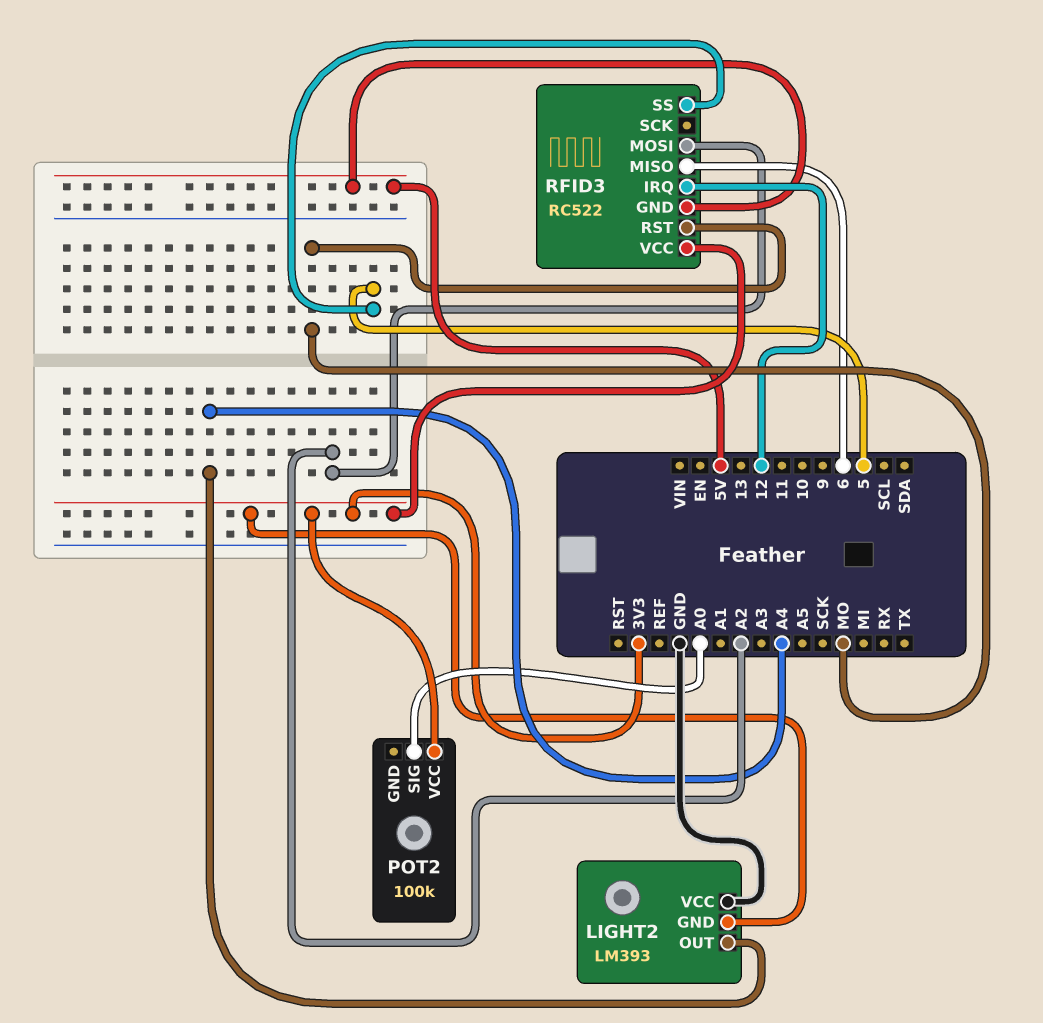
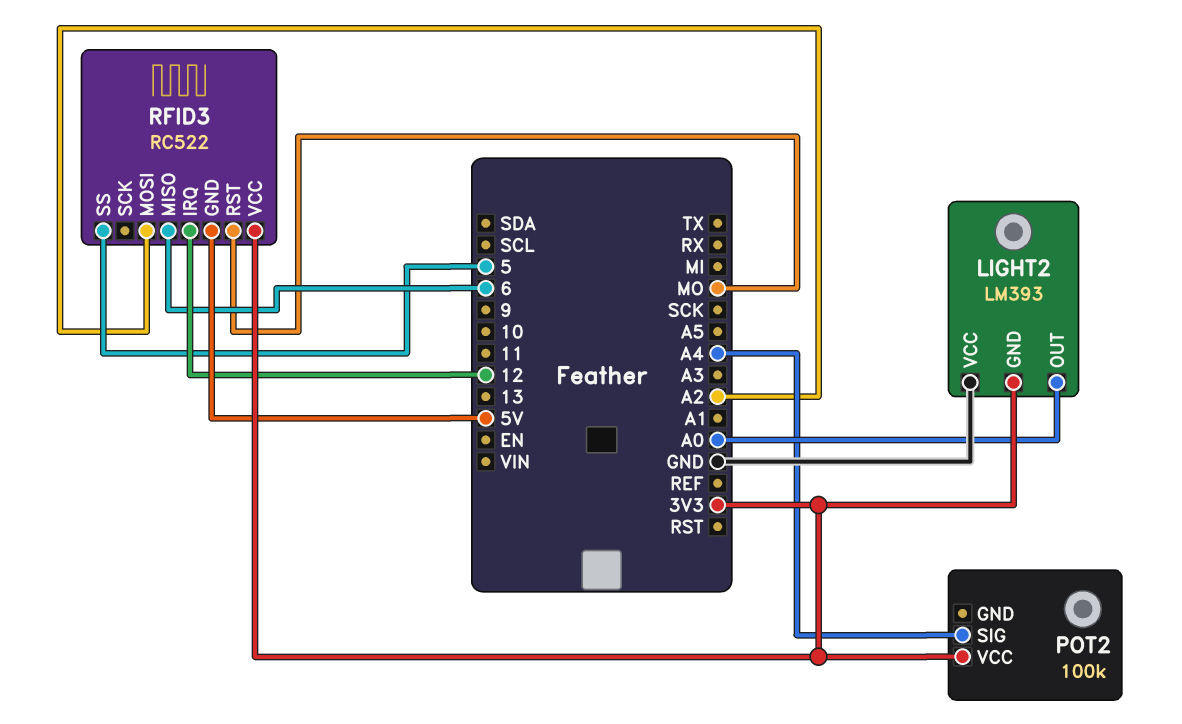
LIGHT2 pin OUT: A4 -> A0
POT2 pin SIG: A0 -> A4

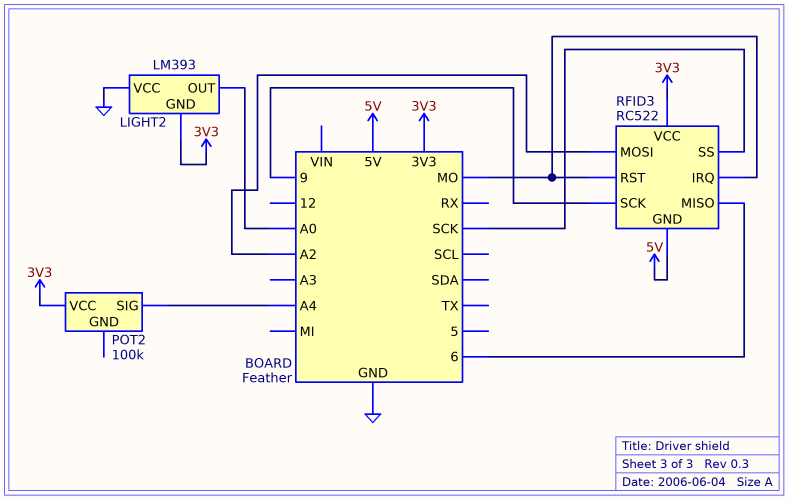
RFID3 pin IRQ: 12 -> MO
RFID3 pin SCK: none -> 9
RFID3 pin SS: 5 -> SCK

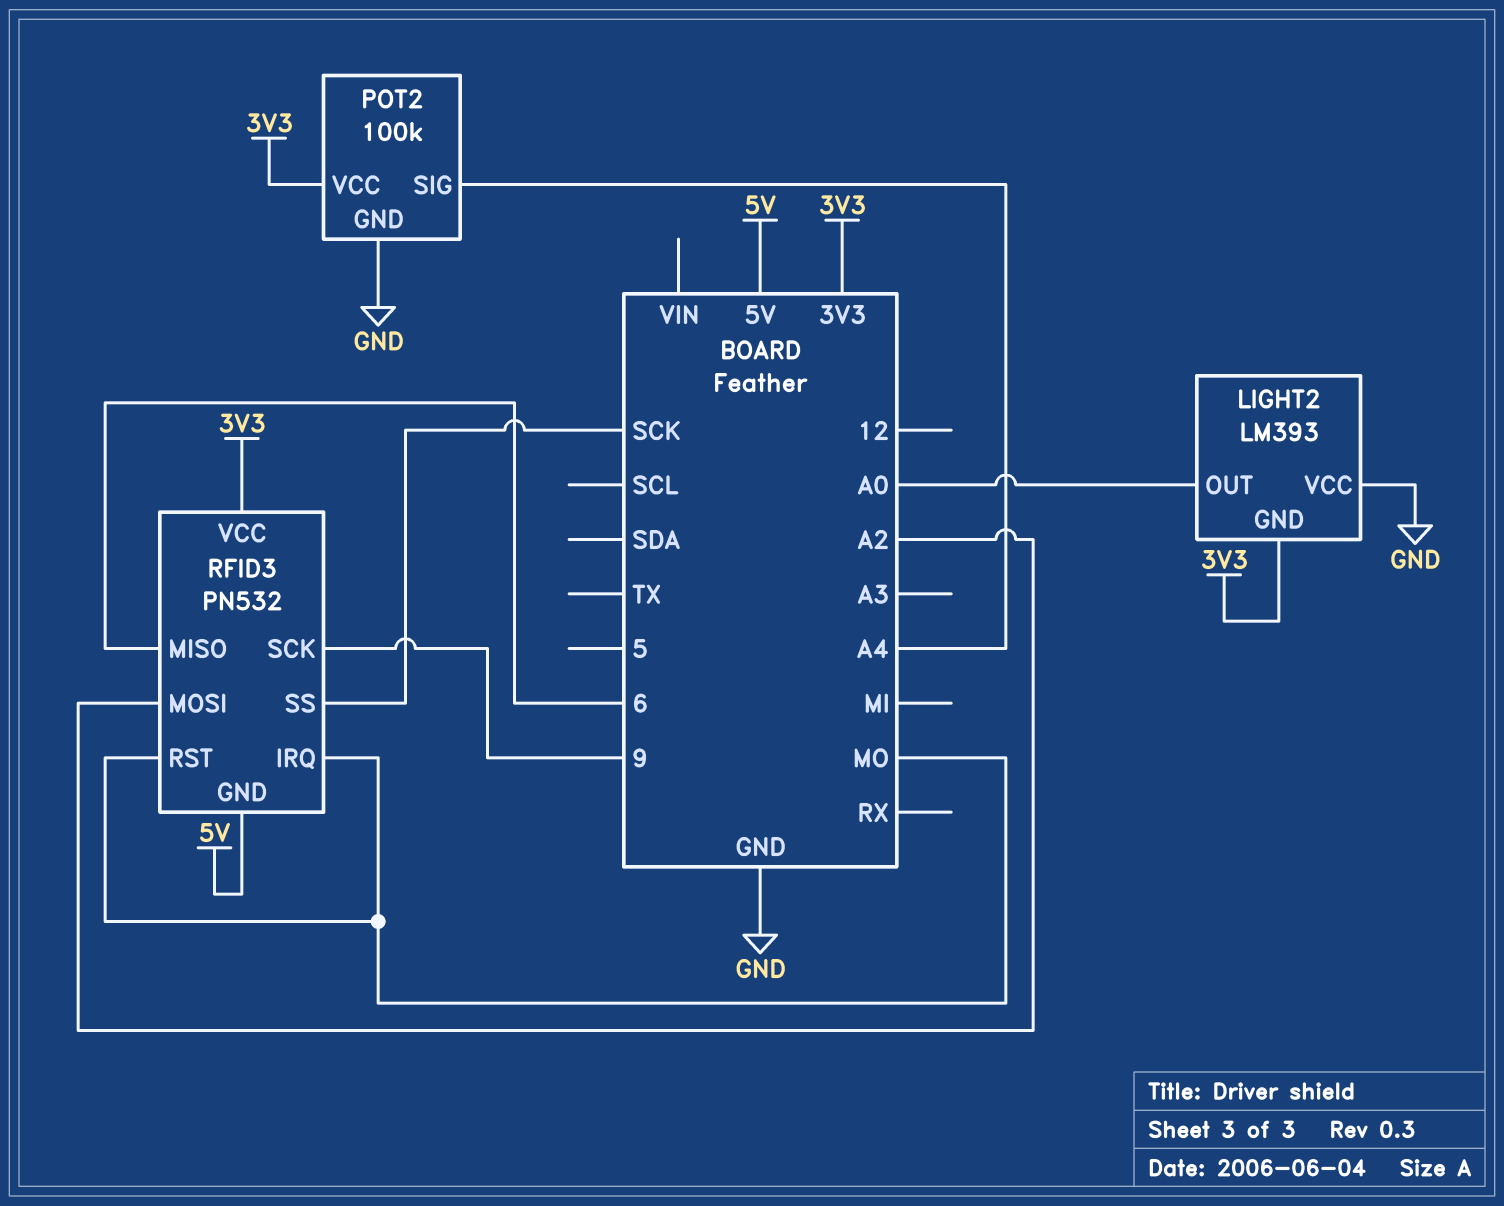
POT2 pin GND: none -> GND
RFID3: RC522 -> PN532

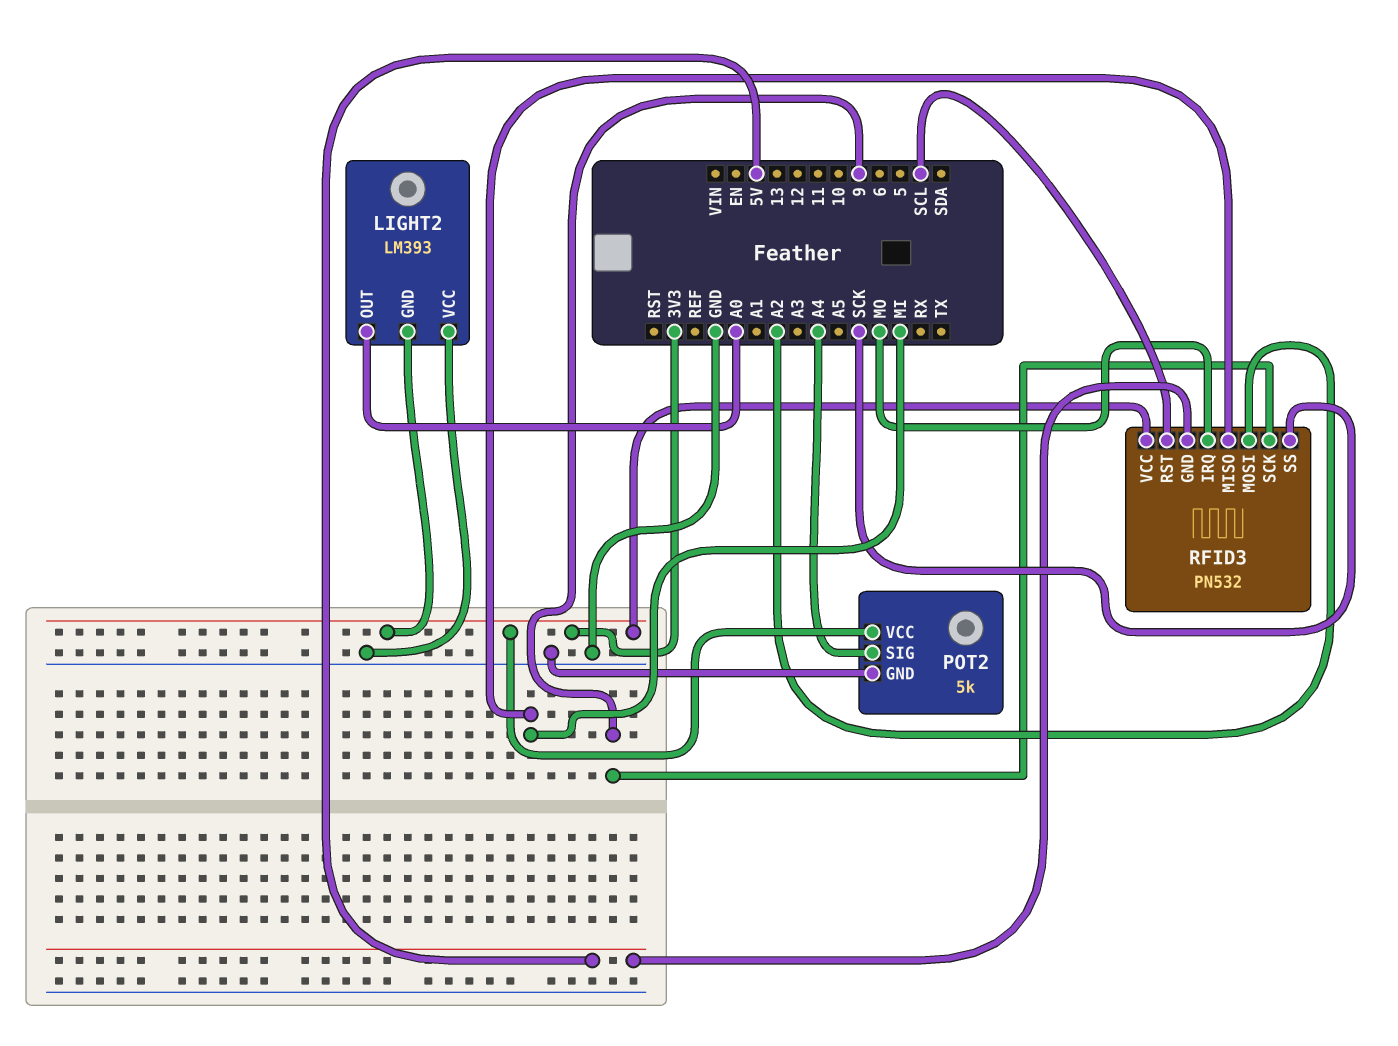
POT2: 100k -> 5k
RFID3 pin MISO: 6 -> MI
RFID3 pin RST: MO -> SCL

